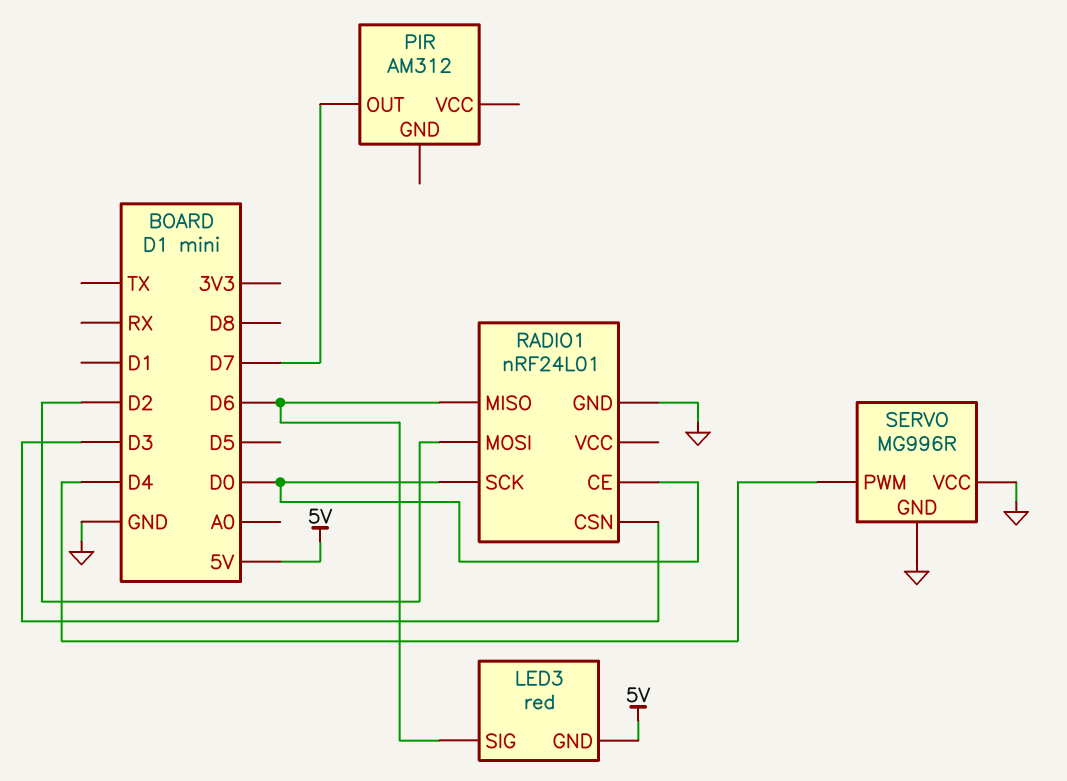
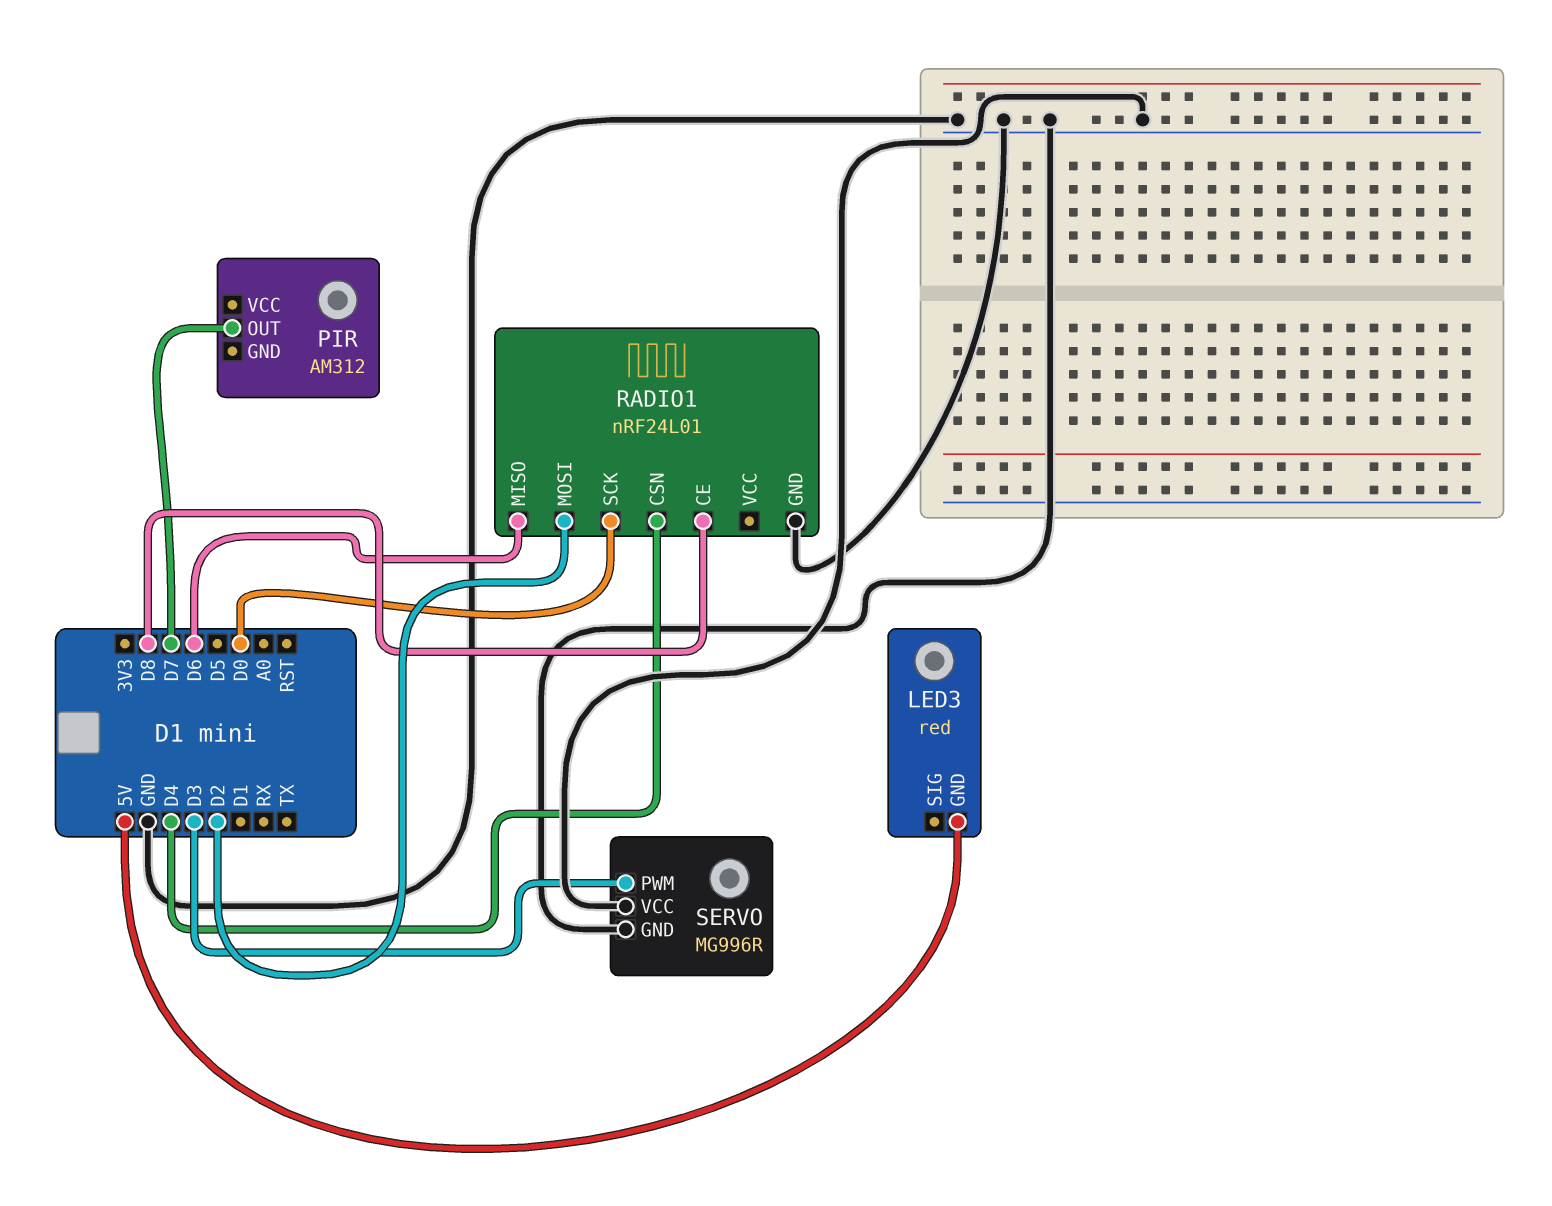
LED3 pin SIG: D6 -> none
RADIO1 pin CE: D0 -> D8
RADIO1 pin CSN: D3 -> D4
SERVO pin PWM: D4 -> D3

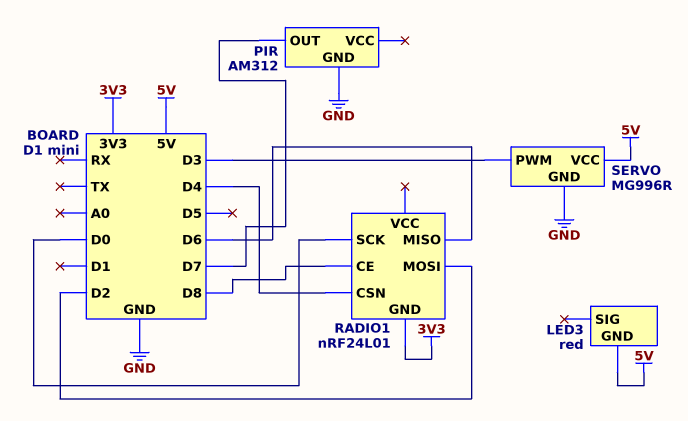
PIR pin GND: none -> GND
RADIO1 pin GND: GND -> 3V3
SERVO pin VCC: GND -> 5V

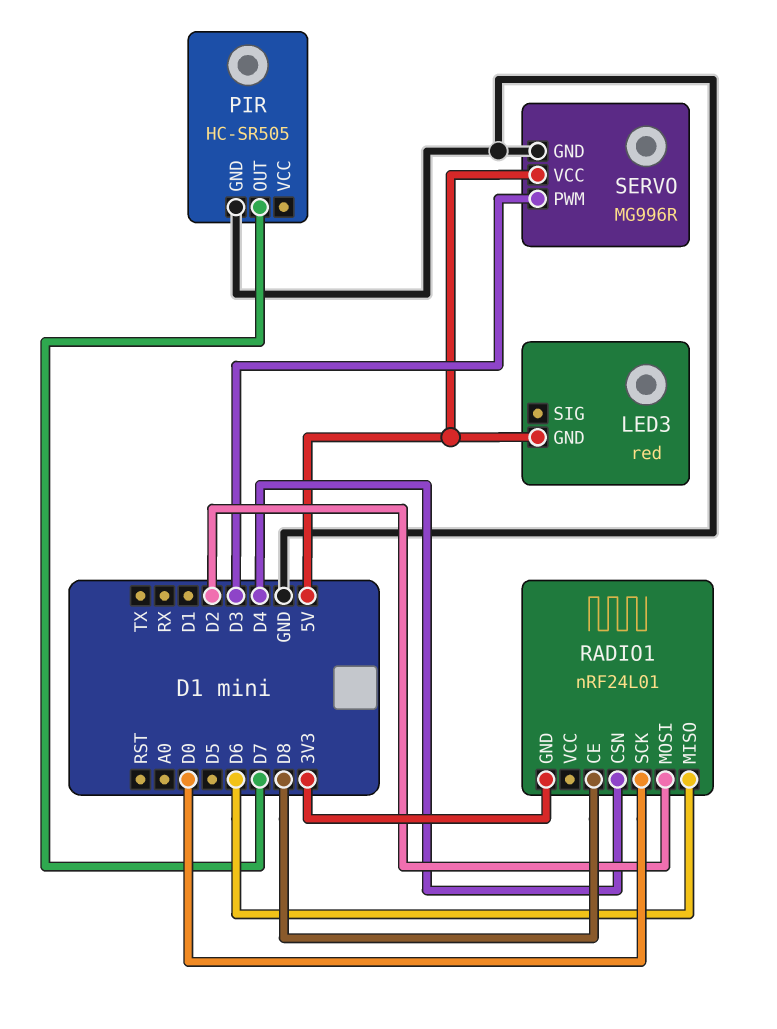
PIR: AM312 -> HC-SR505

